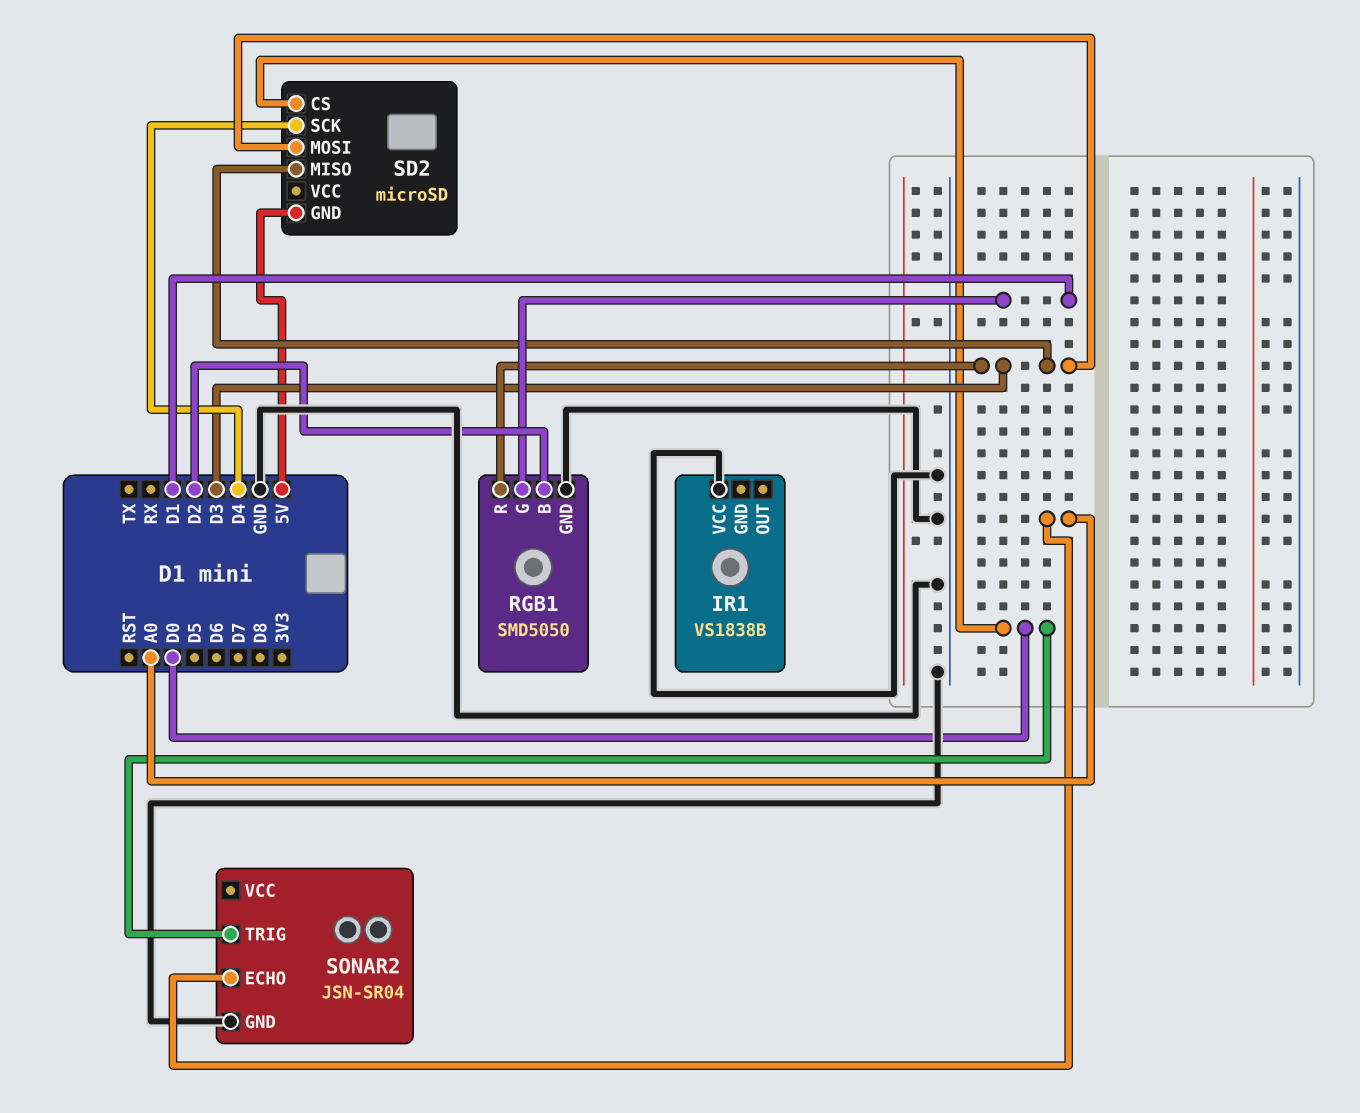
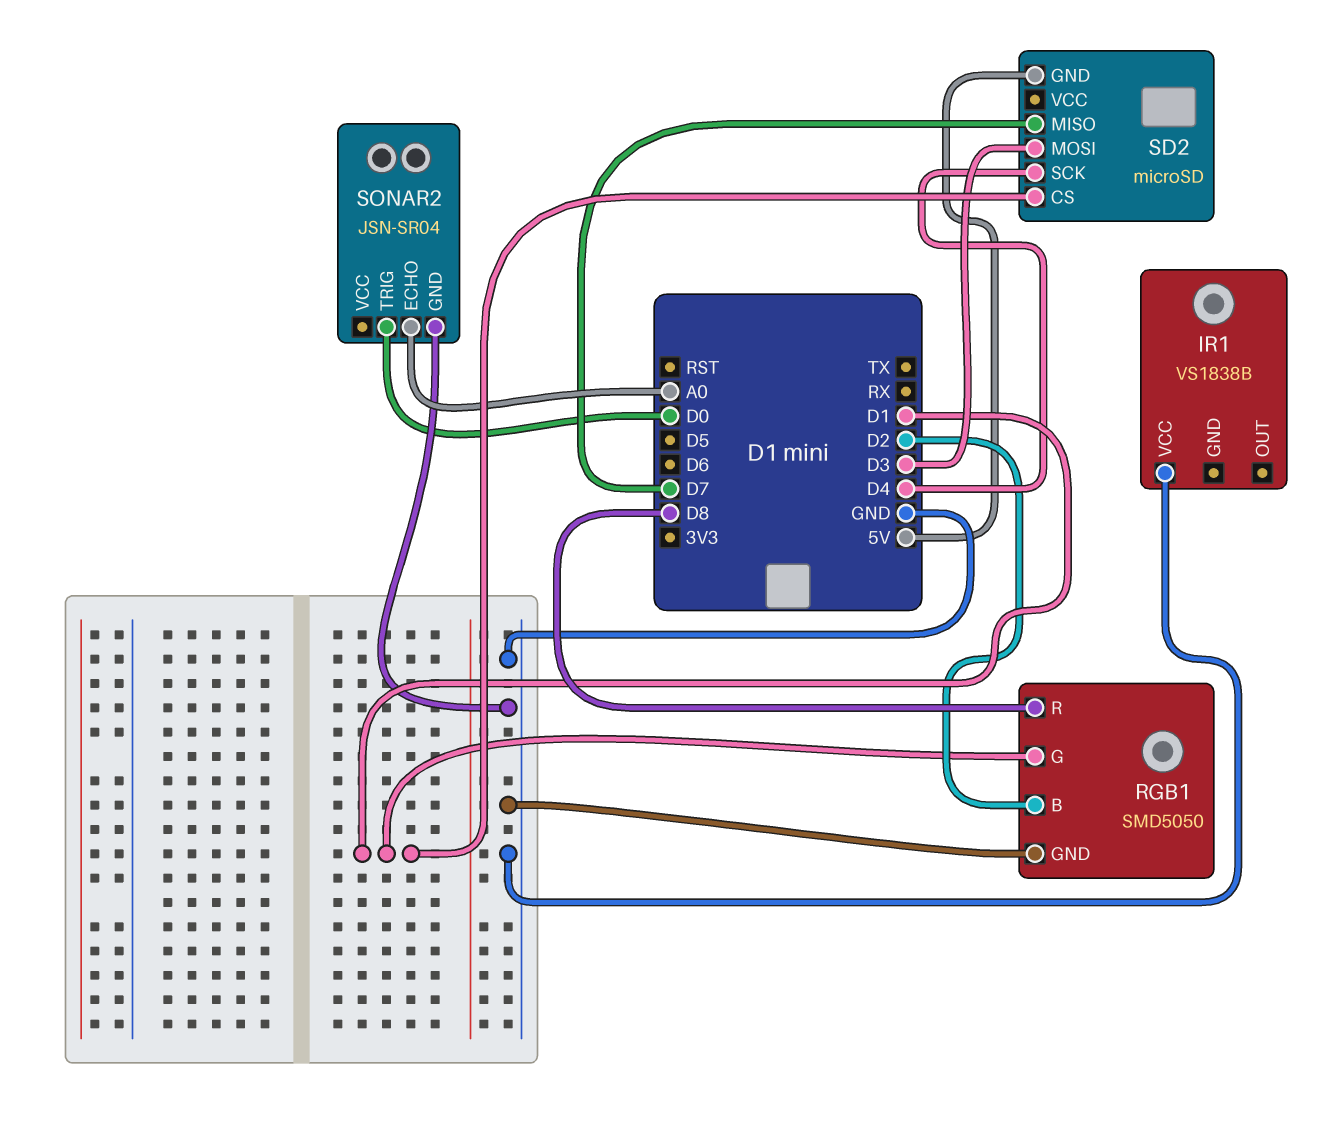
RGB1 pin R: D3 -> D8
SD2 pin CS: D0 -> D1
SD2 pin MISO: D3 -> D7

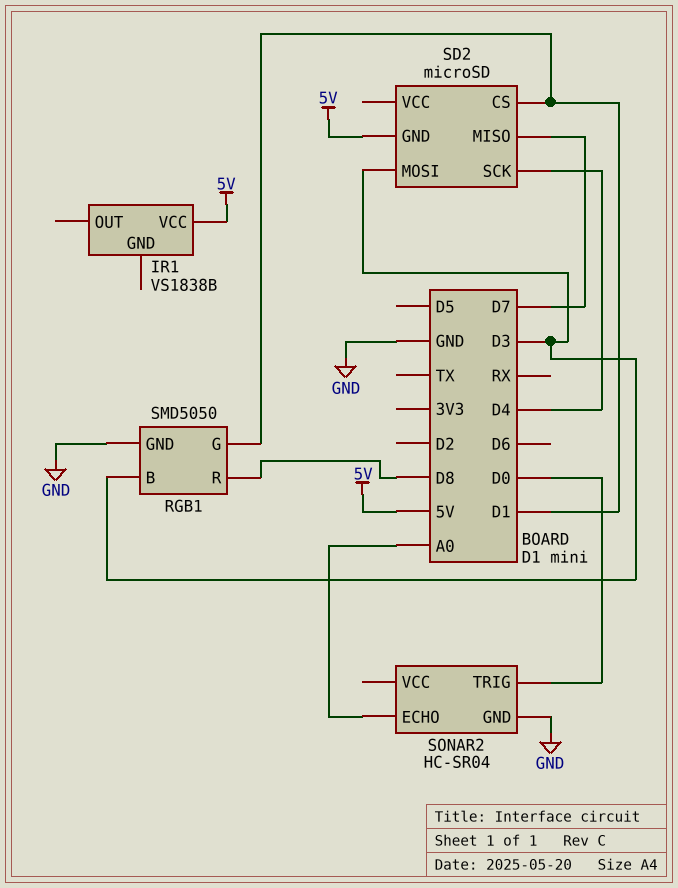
IR1 pin VCC: GND -> 5V
RGB1 pin B: D2 -> D3
SONAR2: JSN-SR04 -> HC-SR04

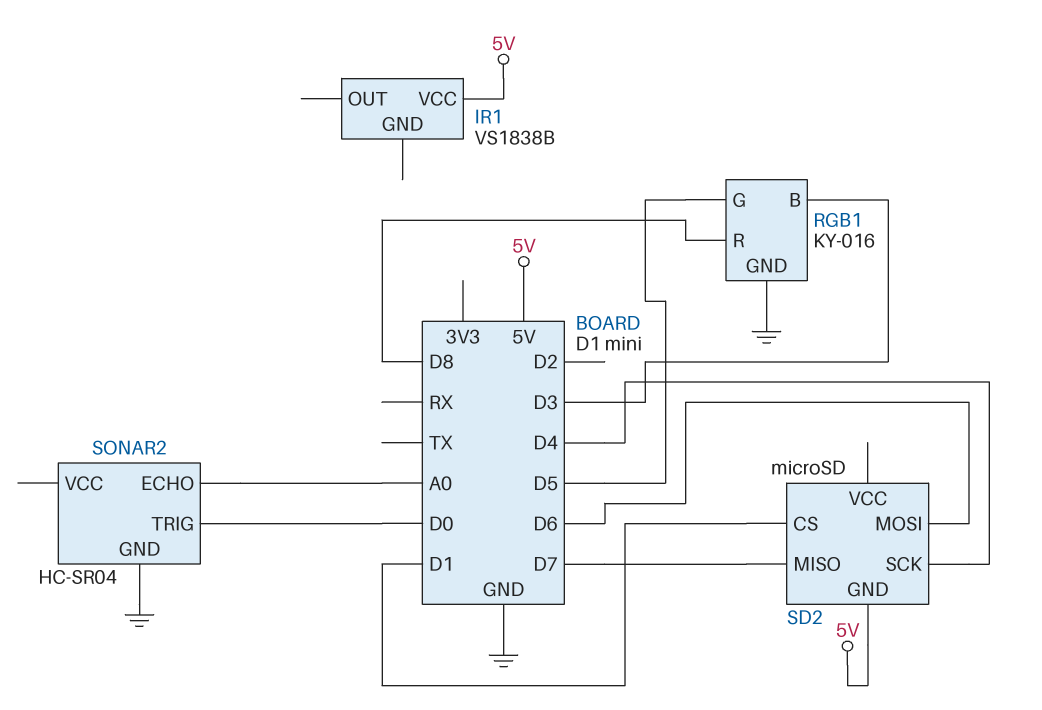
RGB1: SMD5050 -> KY-016
RGB1 pin G: D1 -> D5
SD2 pin MOSI: D3 -> D6

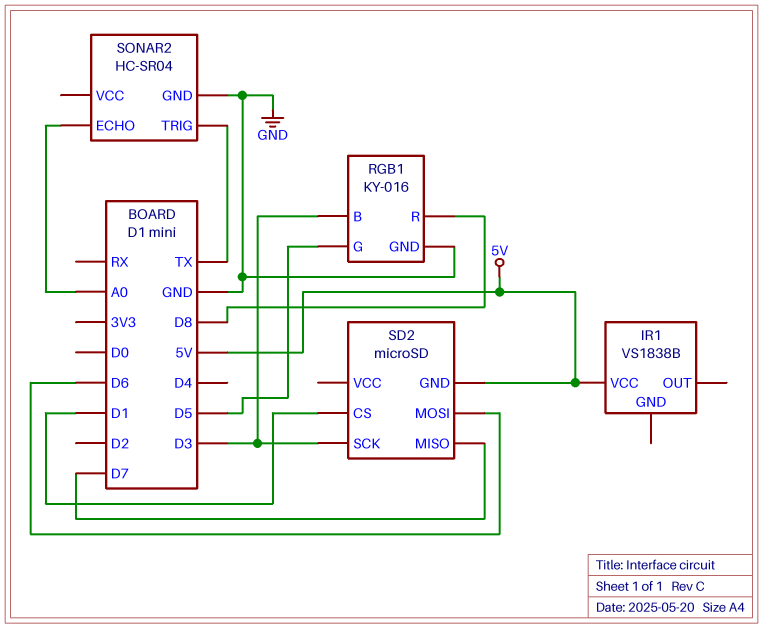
SD2 pin SCK: D4 -> D3
SONAR2 pin TRIG: D0 -> TX

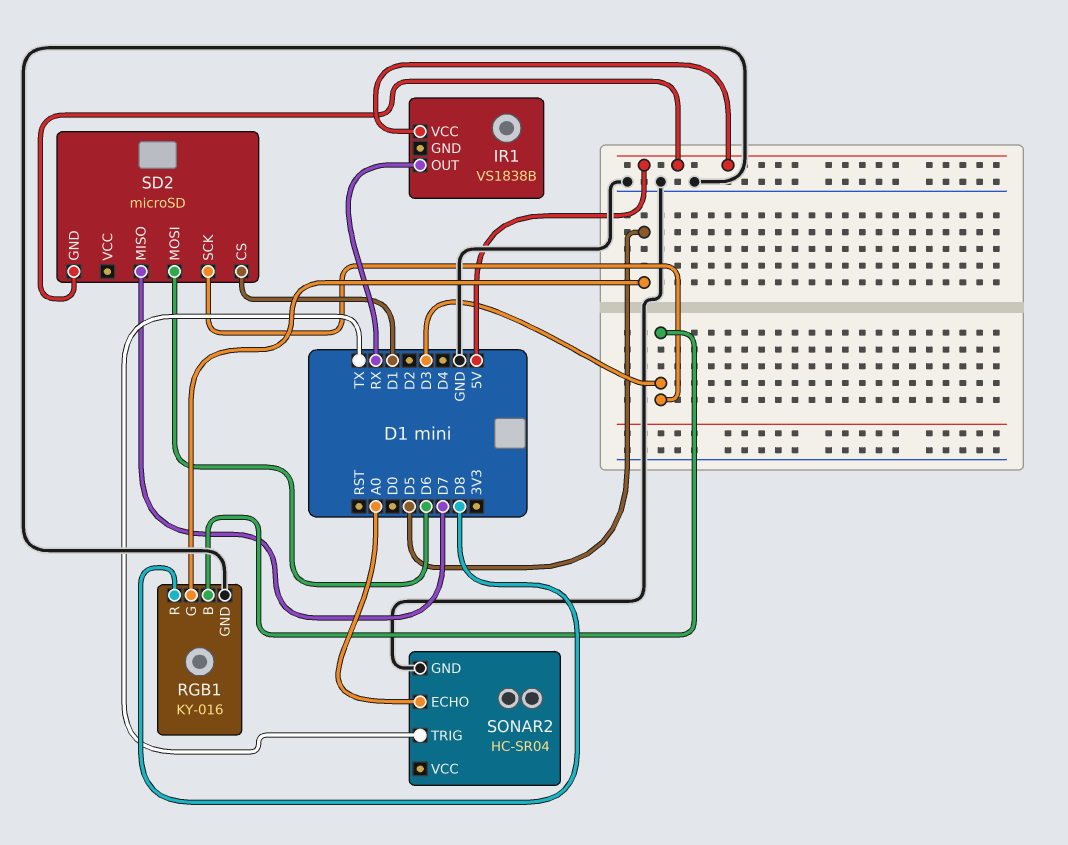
IR1 pin OUT: none -> RX

